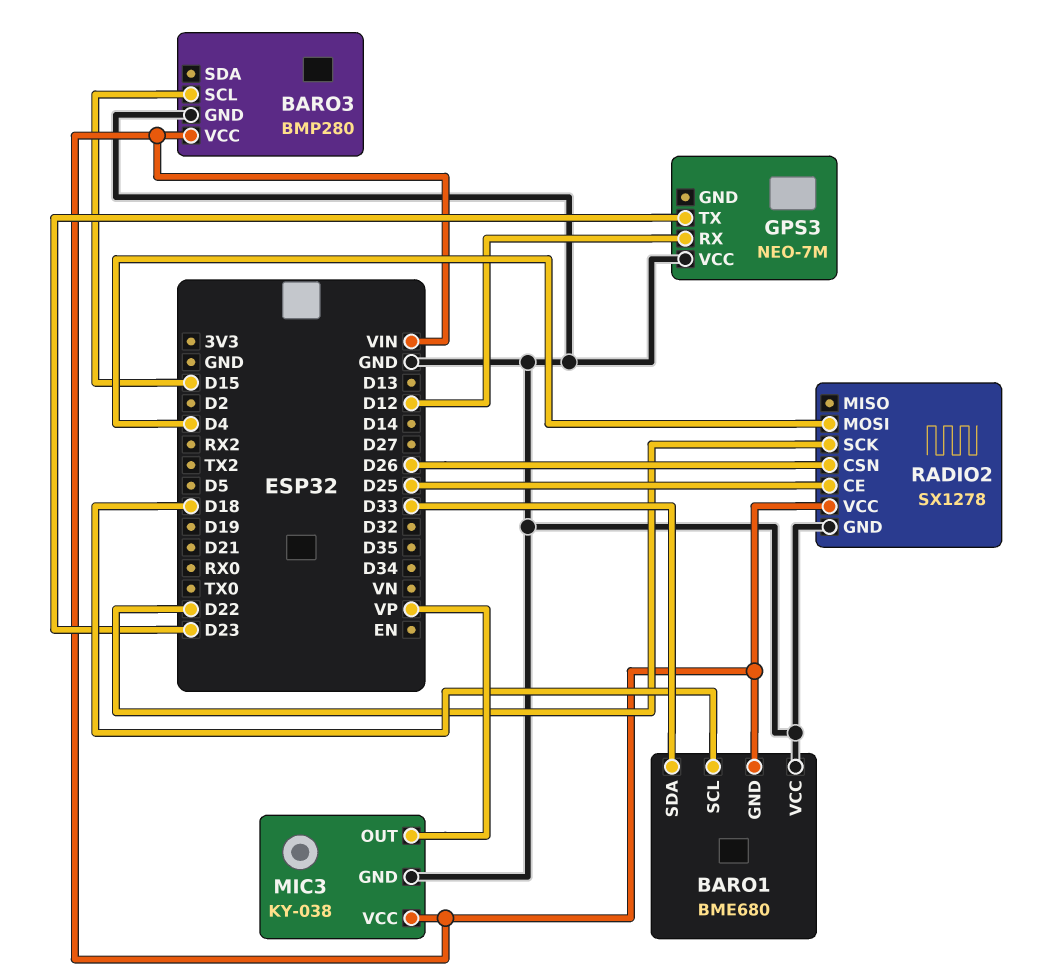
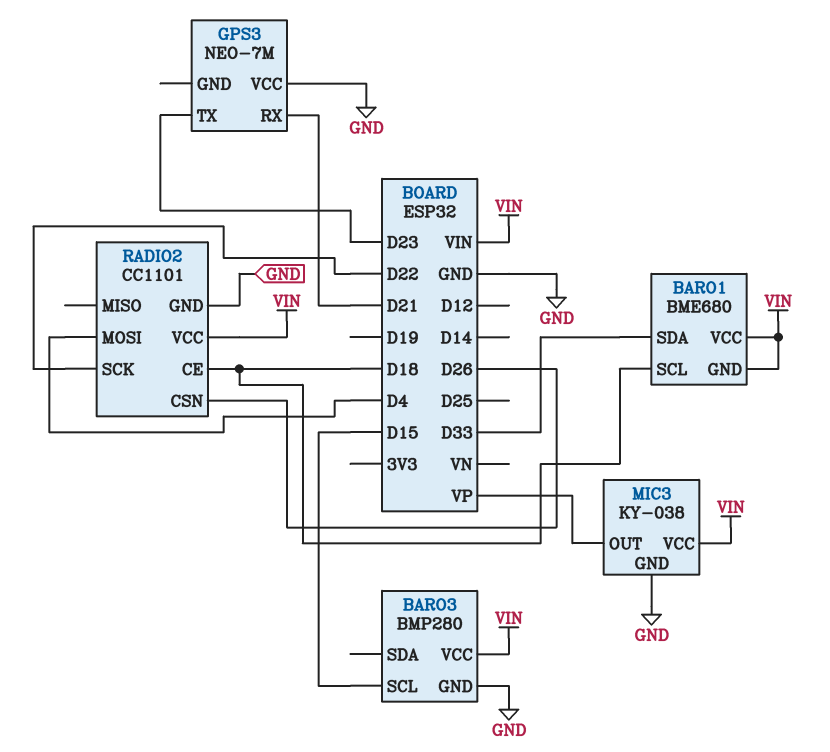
BARO1 pin VCC: GND -> VIN
GPS3 pin RX: D12 -> D21
RADIO2: SX1278 -> CC1101
RADIO2 pin CE: D25 -> D18

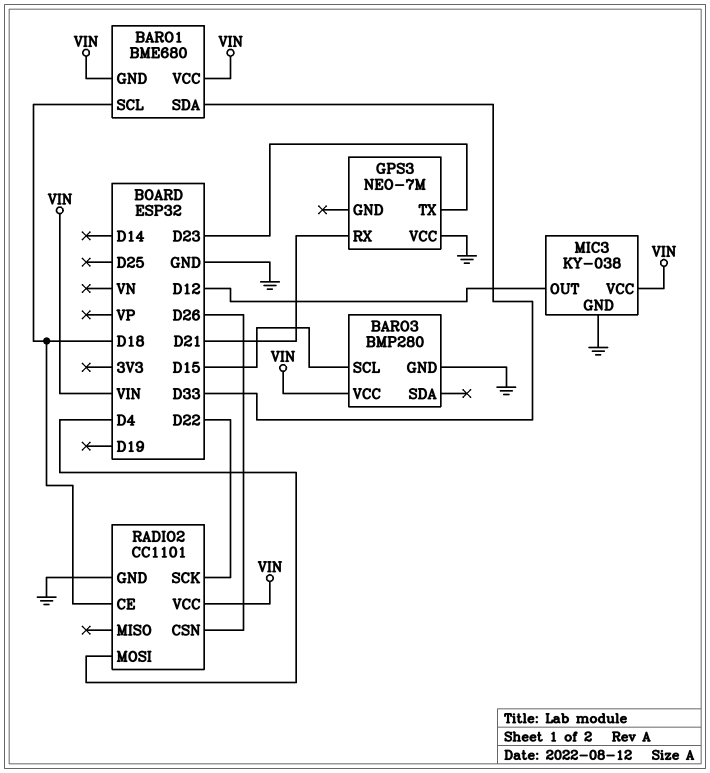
MIC3 pin OUT: VP -> D12

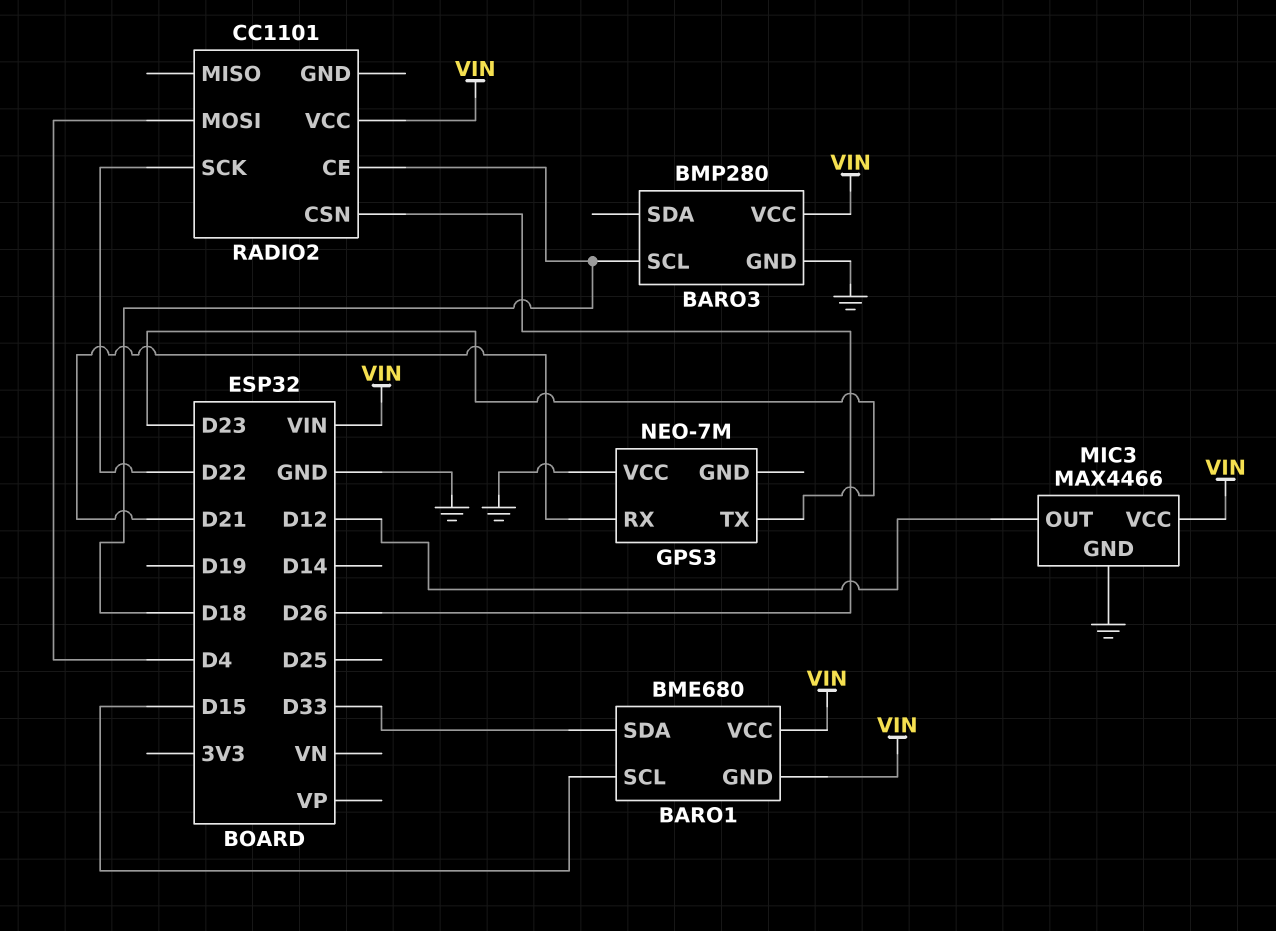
BARO1 pin SCL: D18 -> D15
BARO3 pin SCL: D15 -> D18
MIC3: KY-038 -> MAX4466
RADIO2 pin GND: GND -> none

